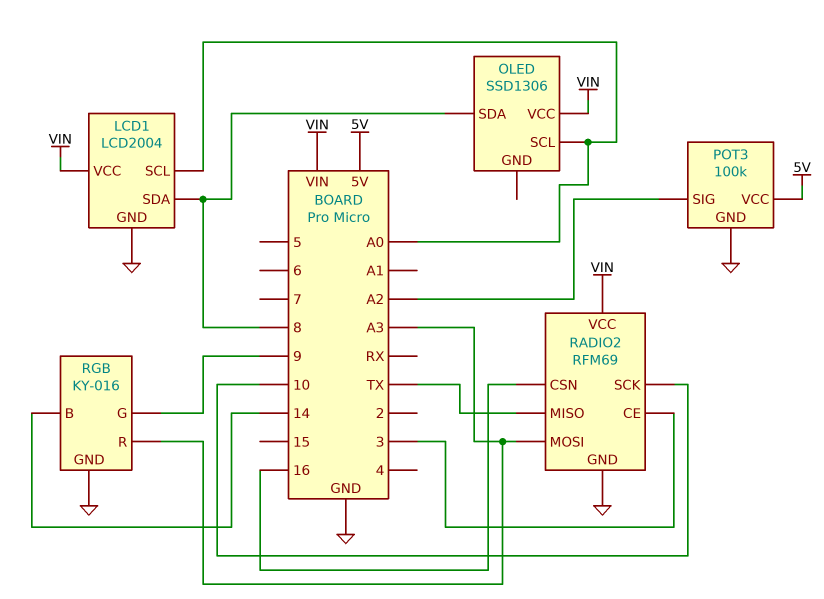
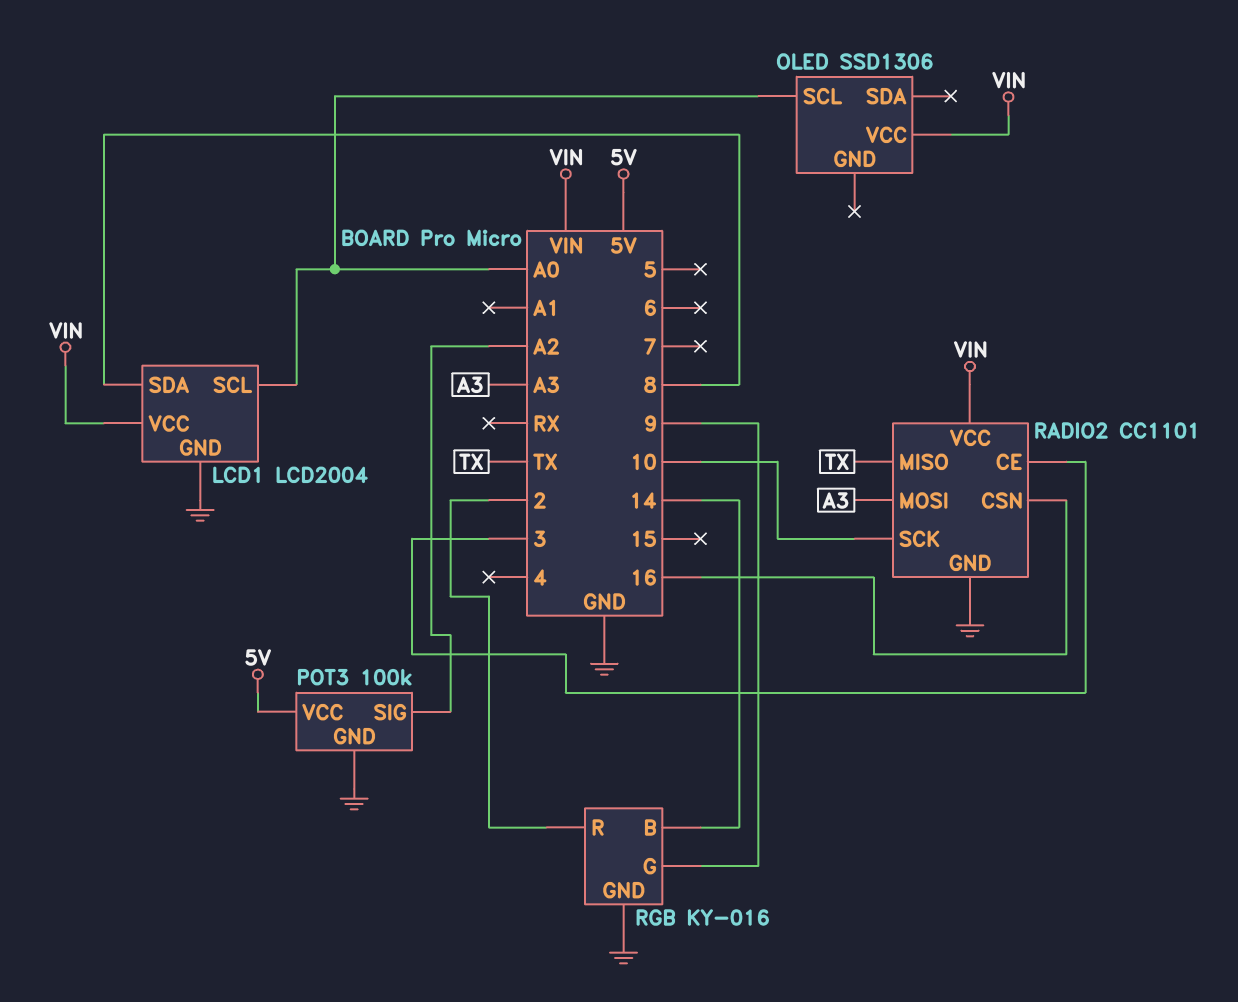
OLED pin SDA: 8 -> none
RADIO2: RFM69 -> CC1101
RGB pin R: A3 -> 2

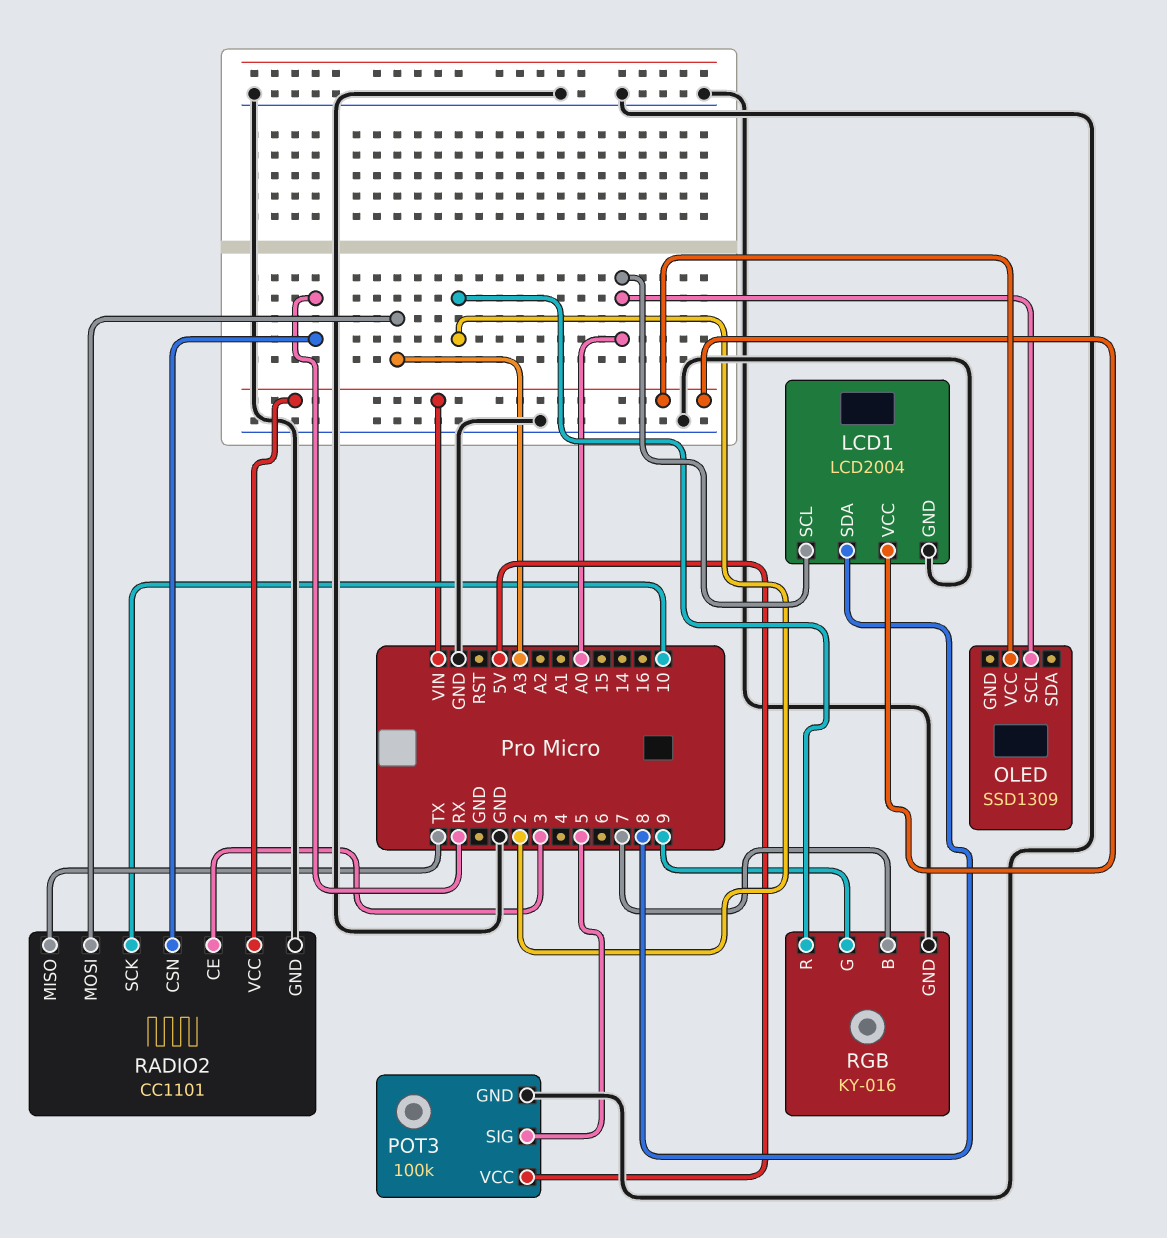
OLED: SSD1306 -> SSD1309
POT3 pin SIG: A2 -> 5
RADIO2 pin CSN: 16 -> RX
RGB pin B: 14 -> 7

